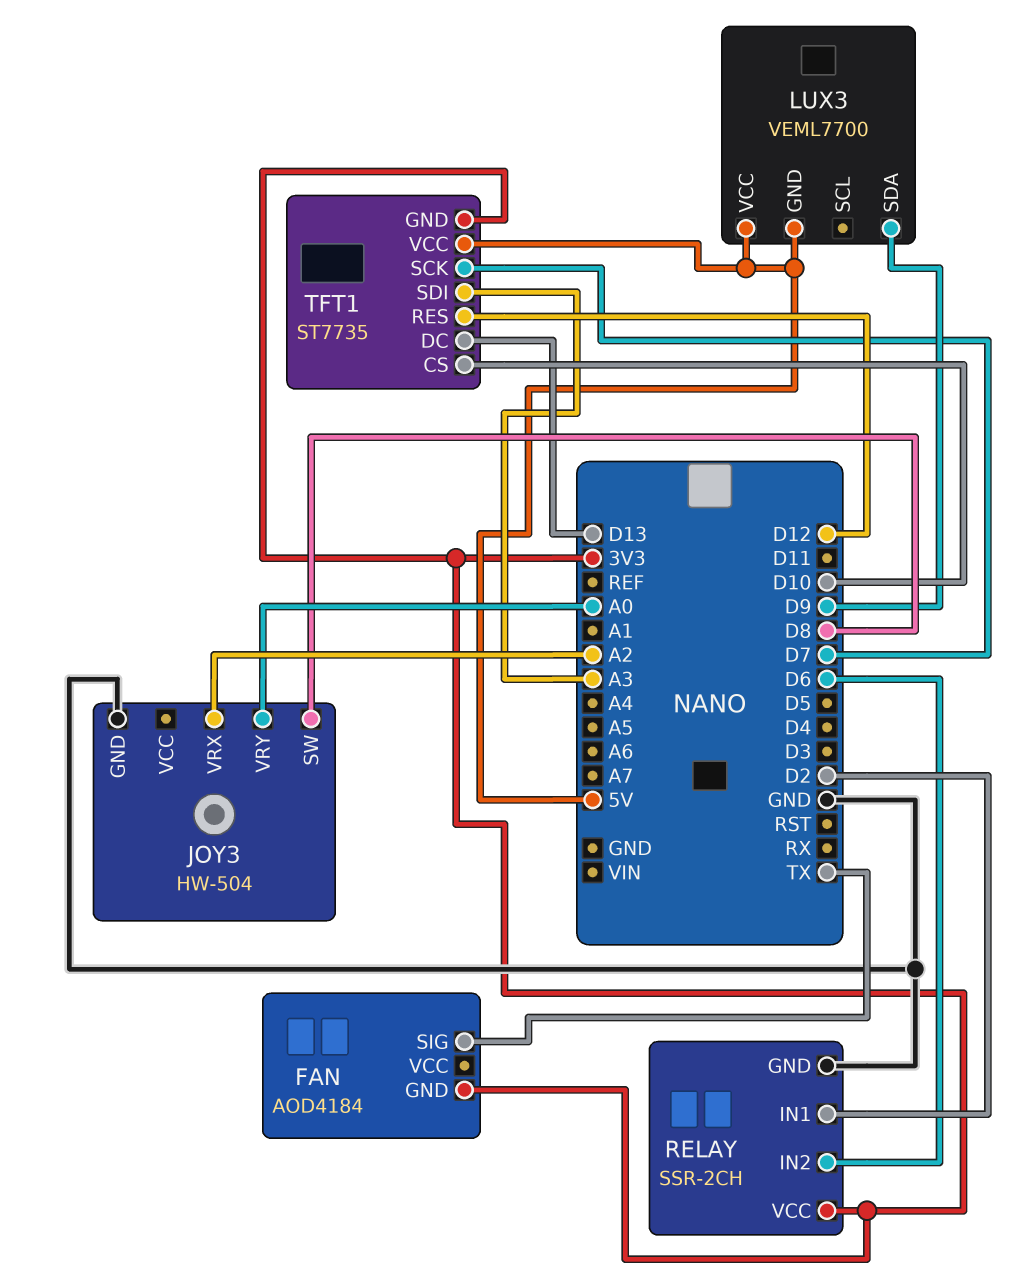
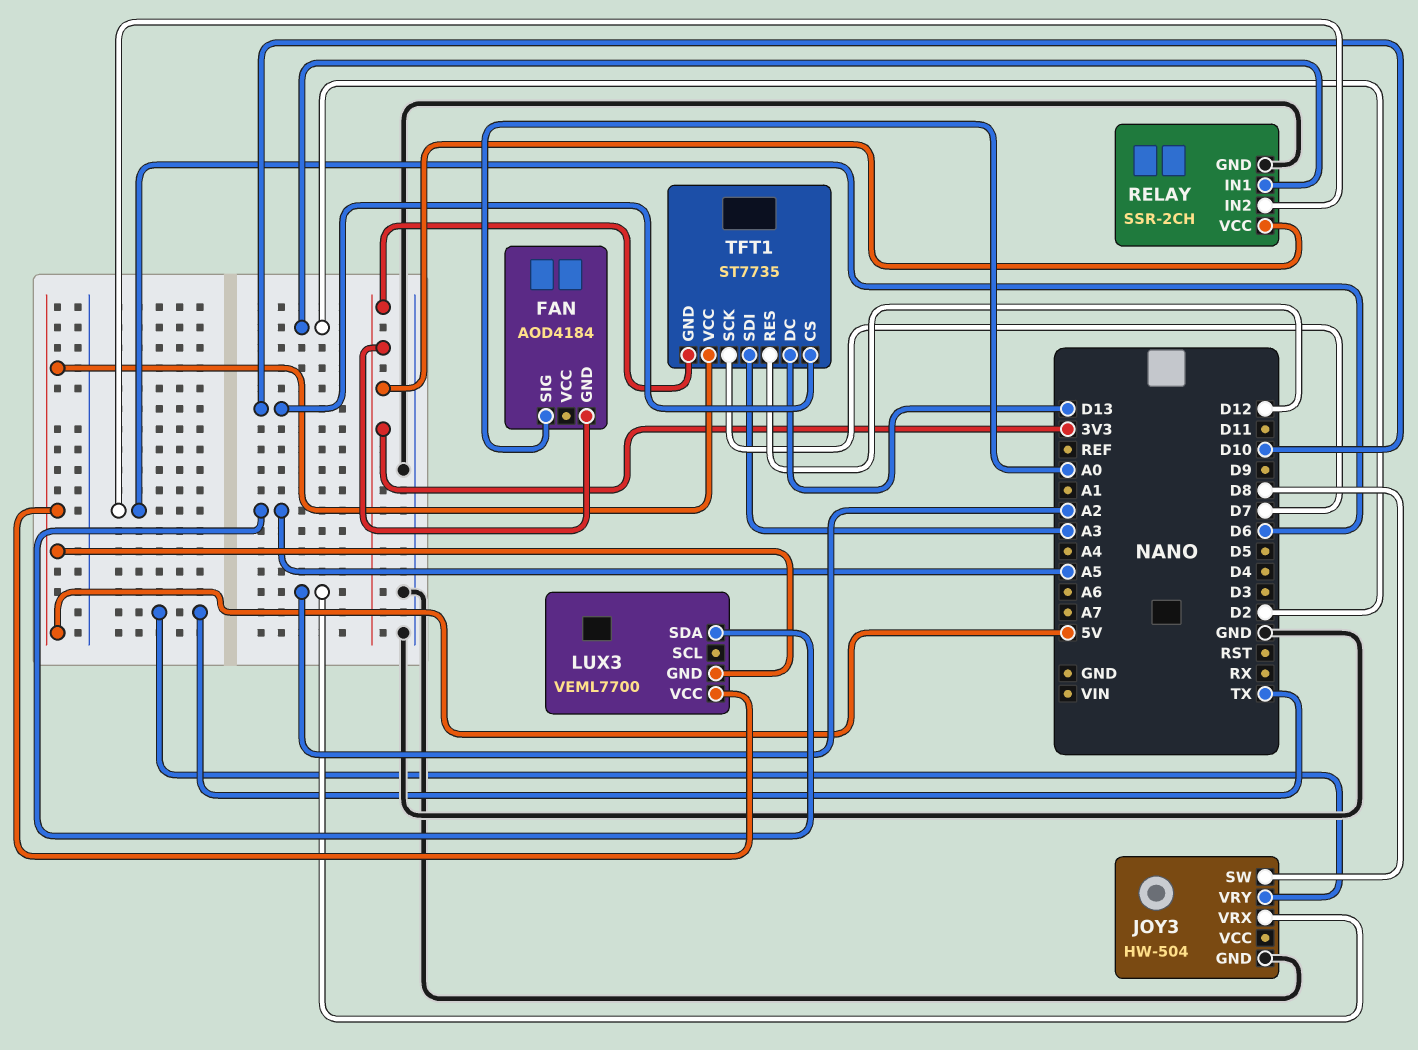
FAN pin SIG: TX -> A0
JOY3 pin VRY: A0 -> TX
LUX3 pin SDA: D9 -> A5

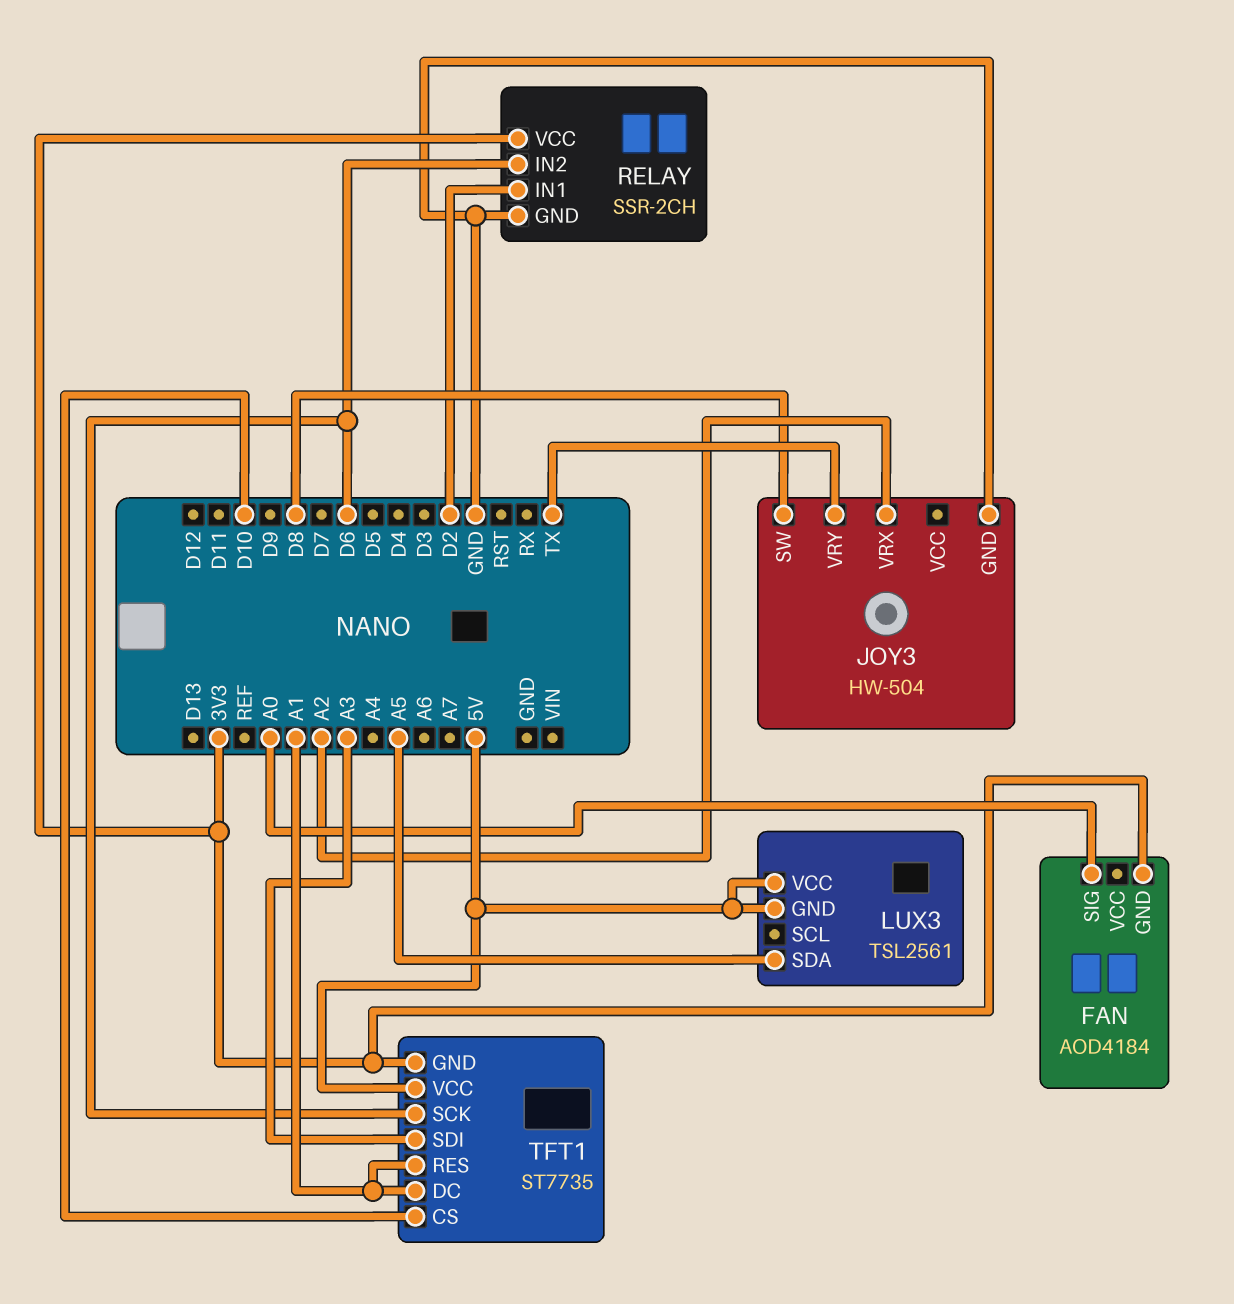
LUX3: VEML7700 -> TSL2561
TFT1 pin DC: D13 -> A1
TFT1 pin RES: D12 -> A1
TFT1 pin SCK: D7 -> D6

